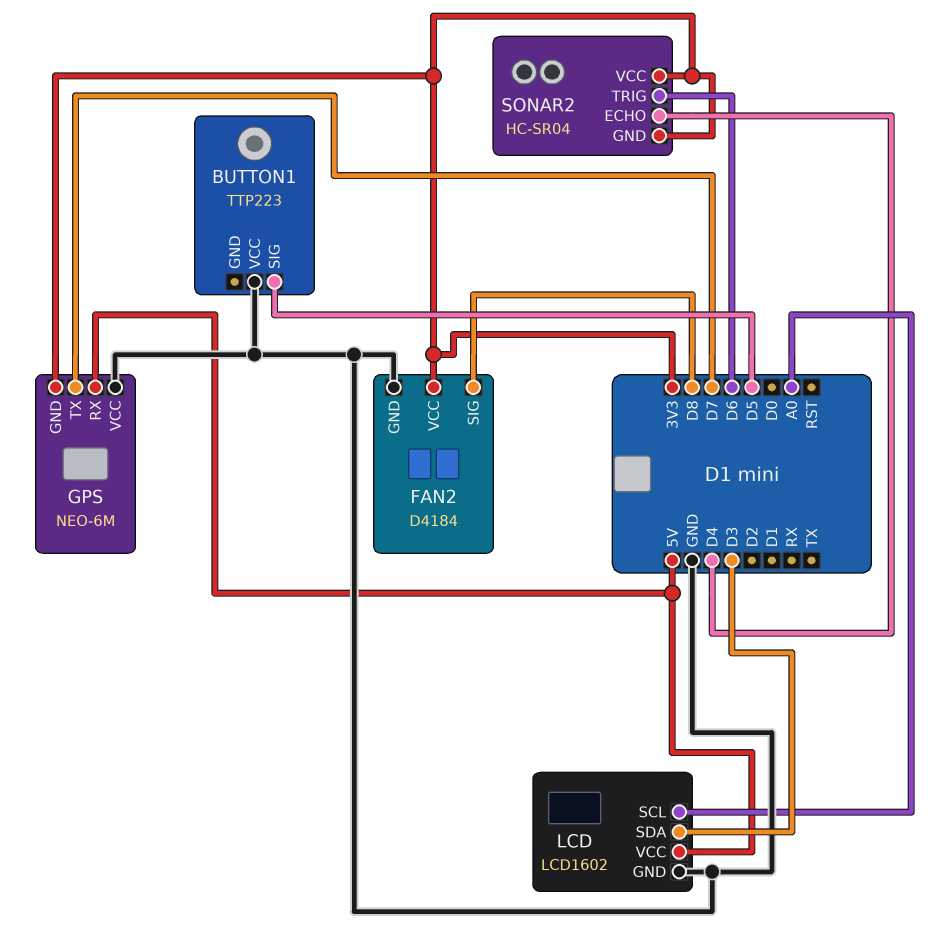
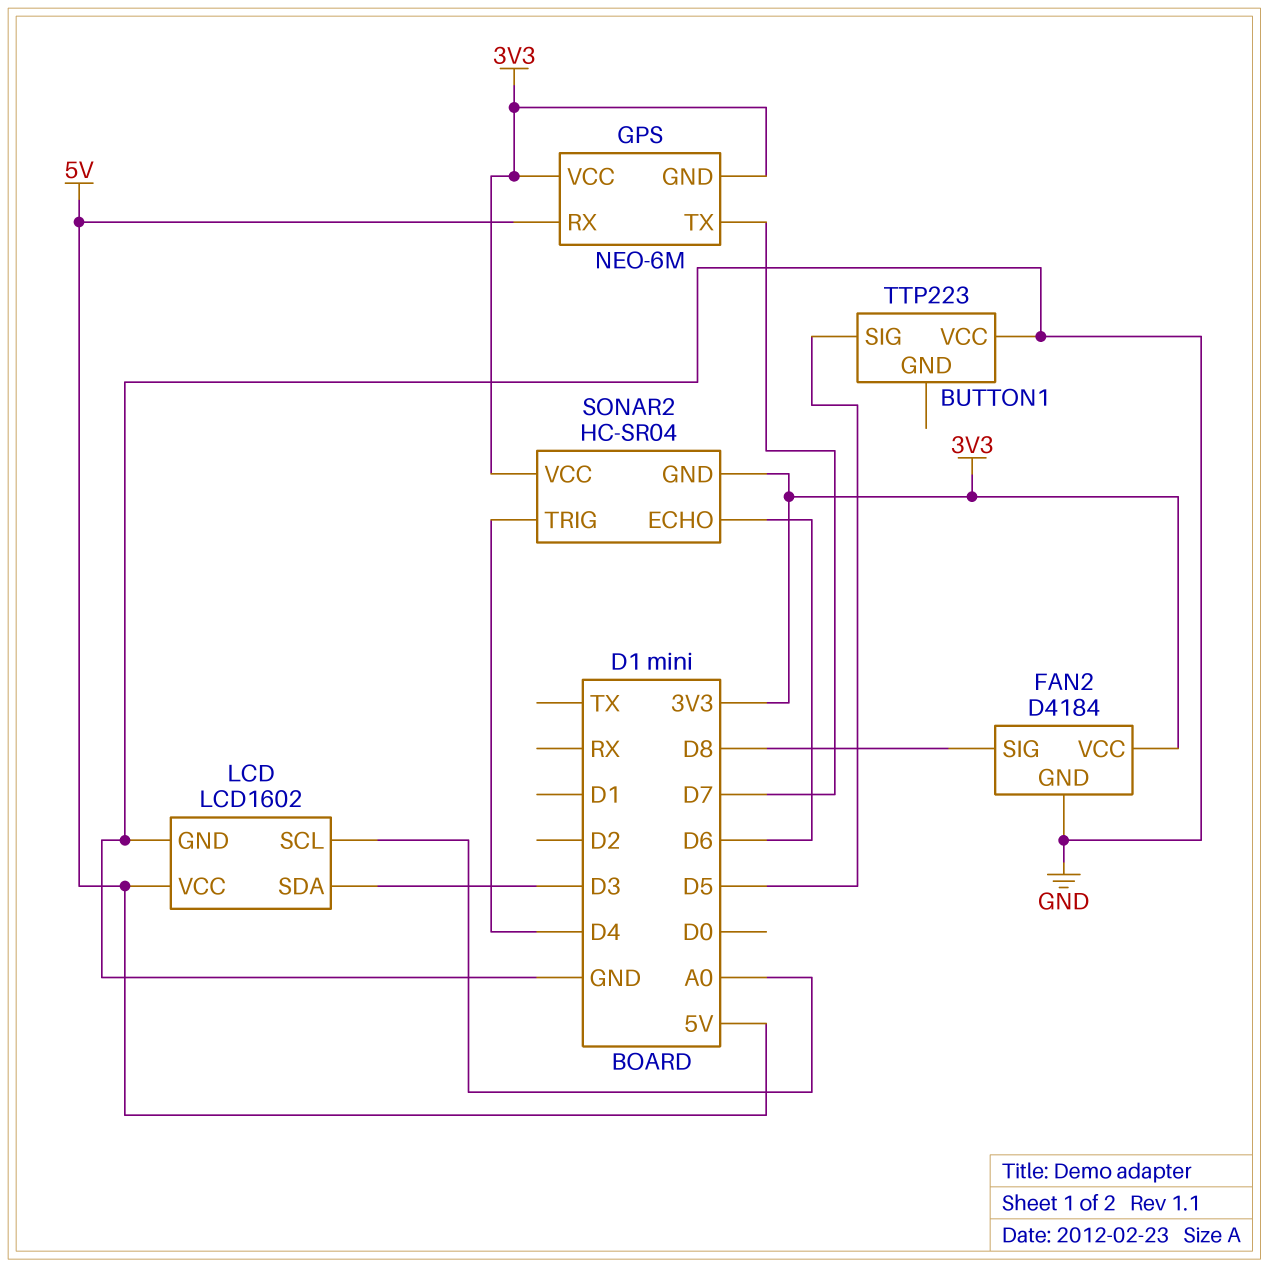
GPS pin VCC: GND -> 3V3
SONAR2 pin ECHO: D4 -> D6
SONAR2 pin TRIG: D6 -> D4

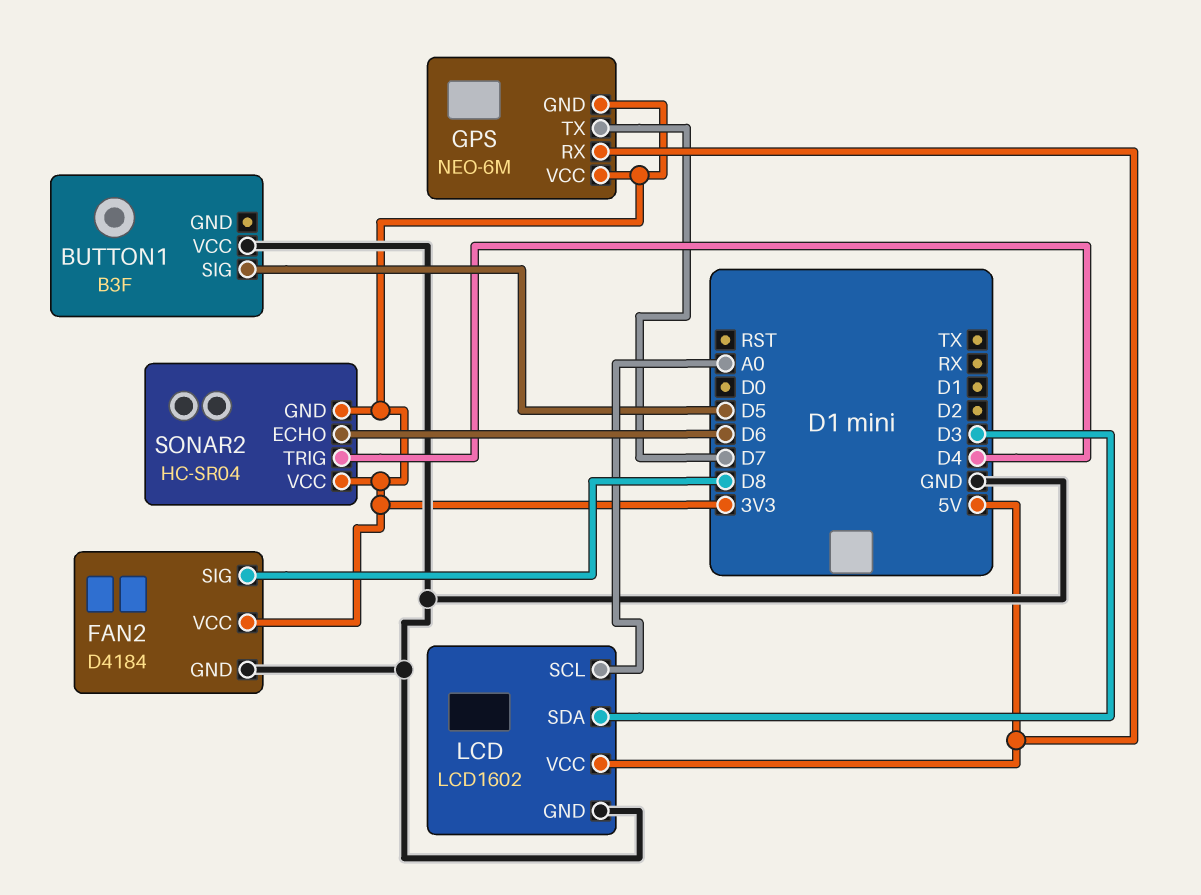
BUTTON1: TTP223 -> B3F

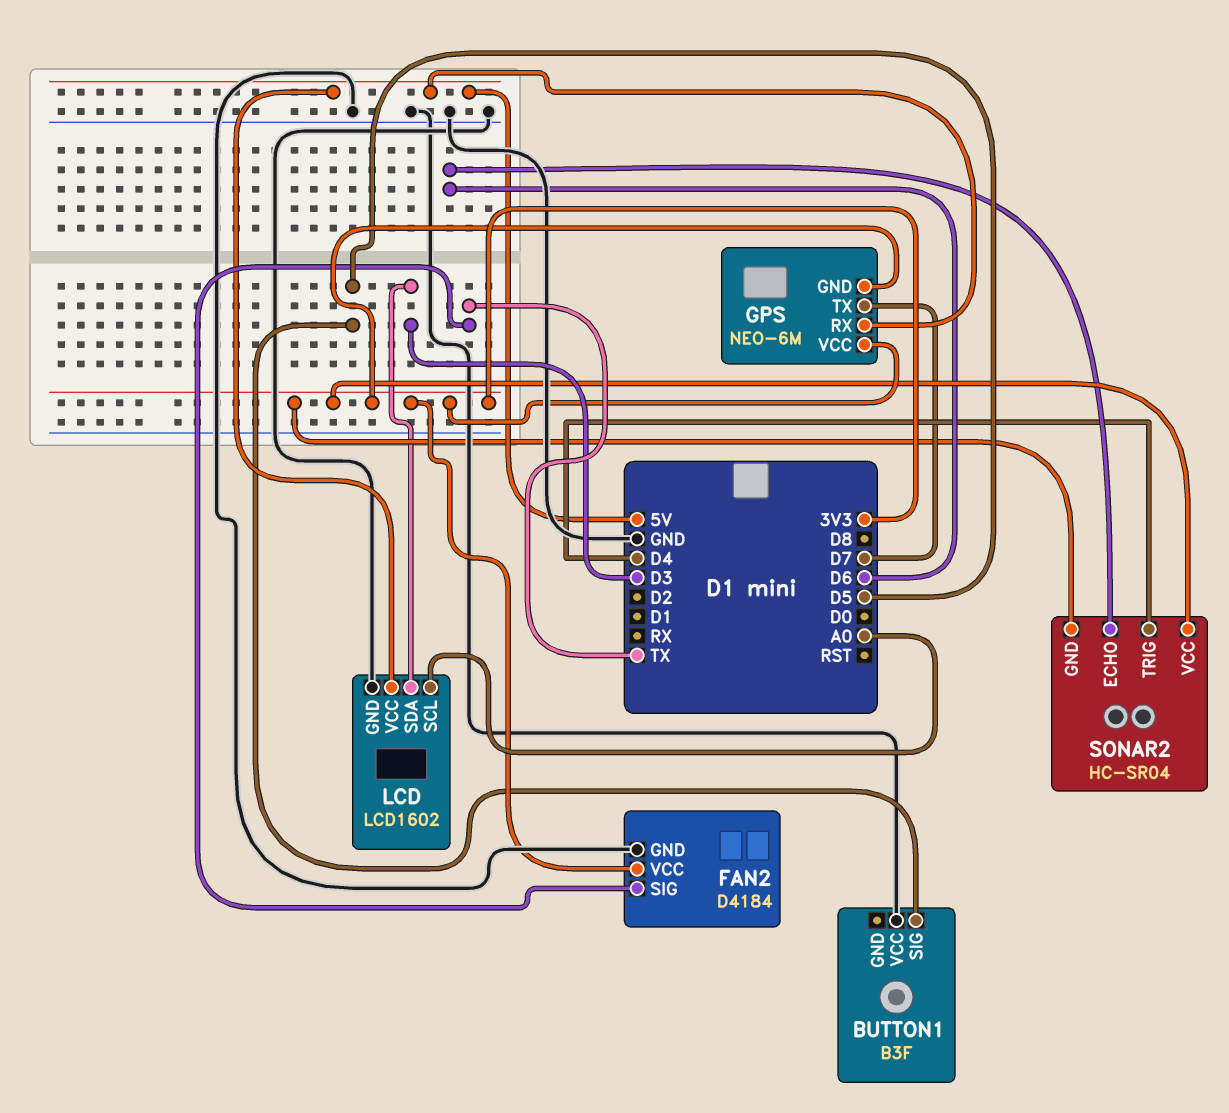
FAN2 pin SIG: D8 -> TX

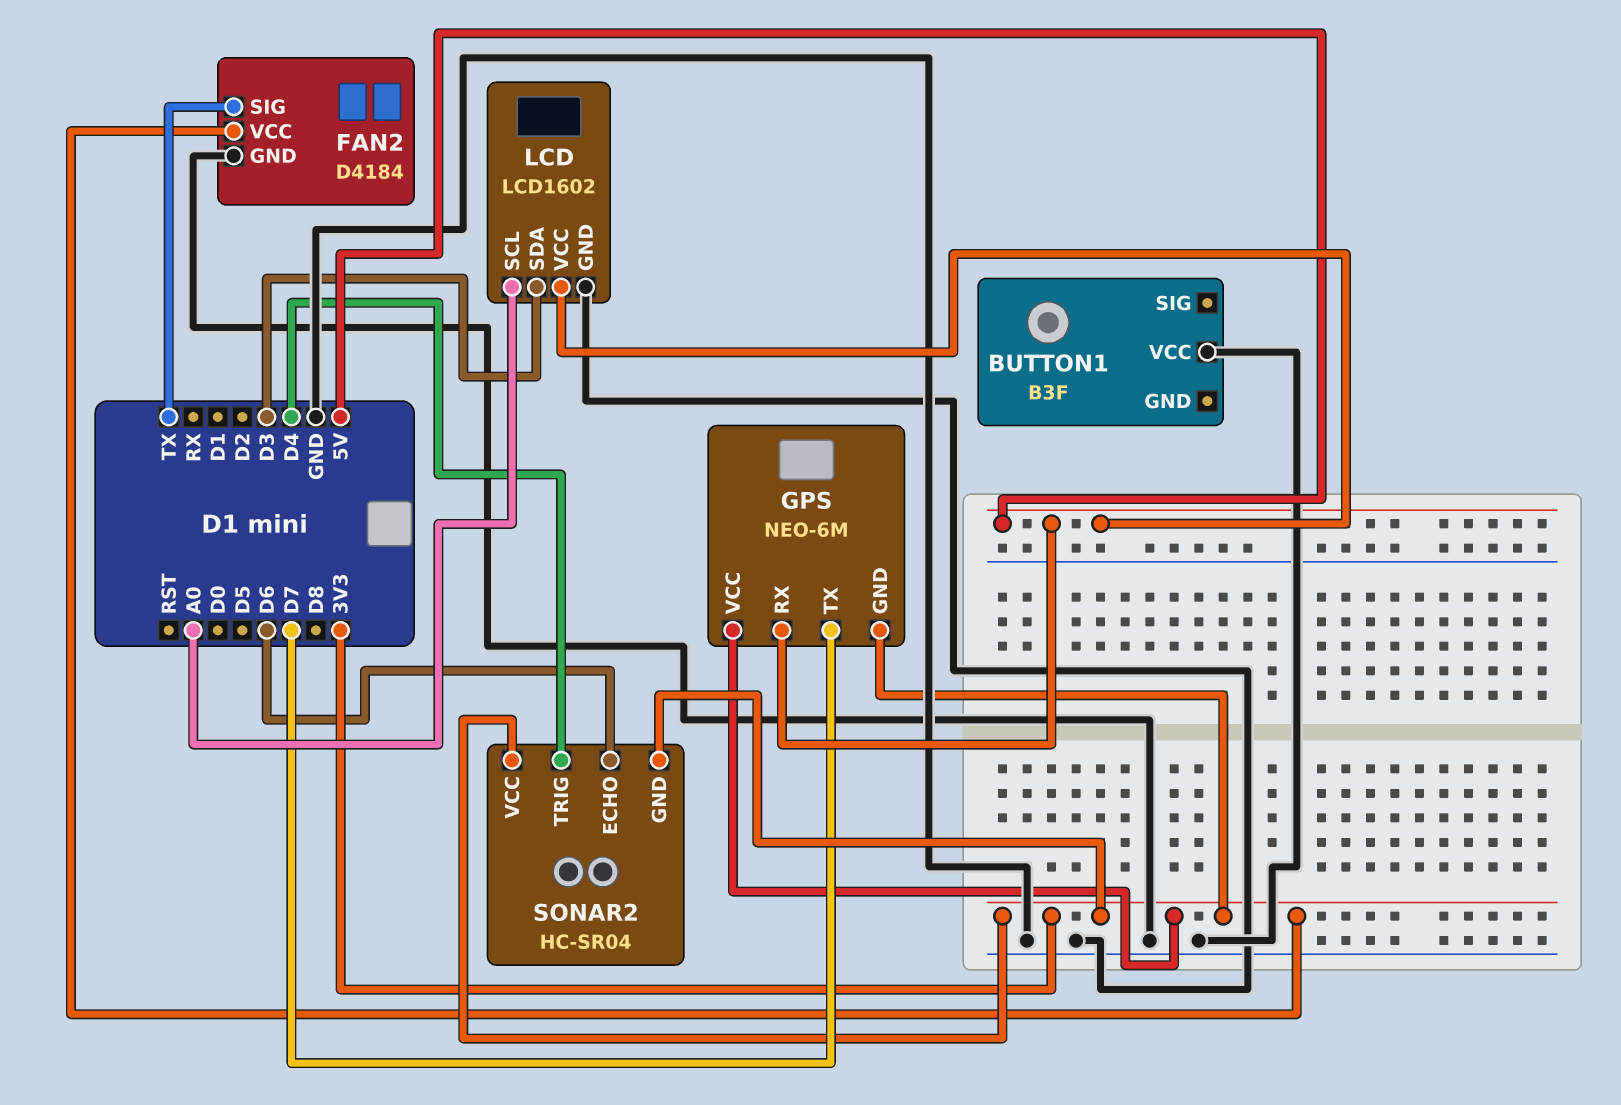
BUTTON1 pin SIG: D5 -> none

